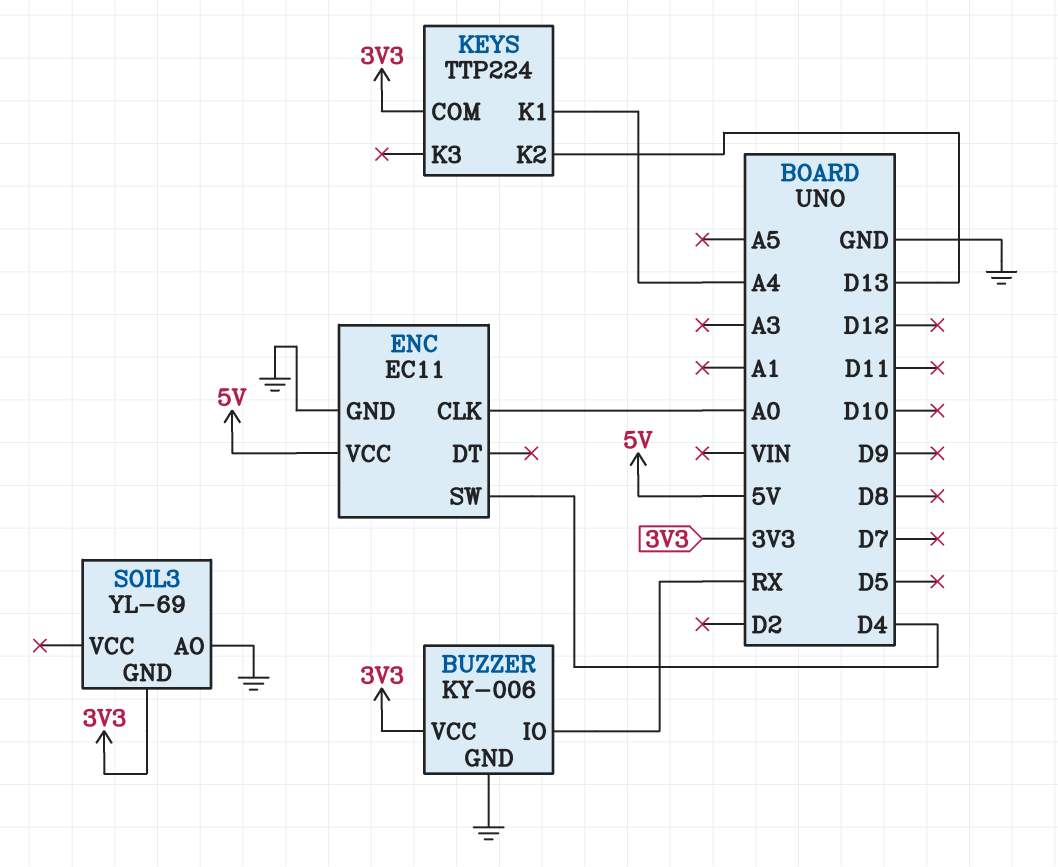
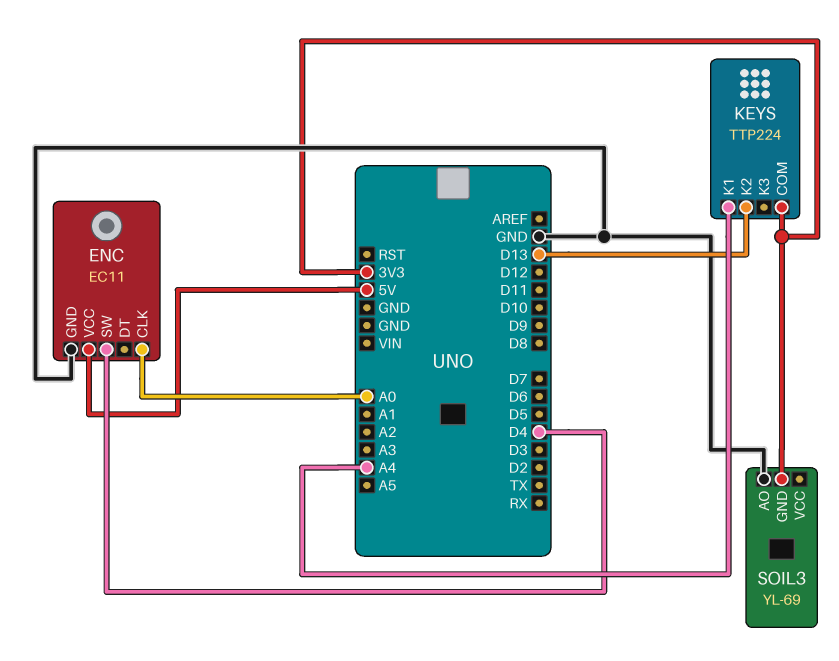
BUZZER: KY-006 -> none
BUZZER pin GND: GND -> none
BUZZER pin IO: RX -> none
BUZZER pin VCC: 3V3 -> none

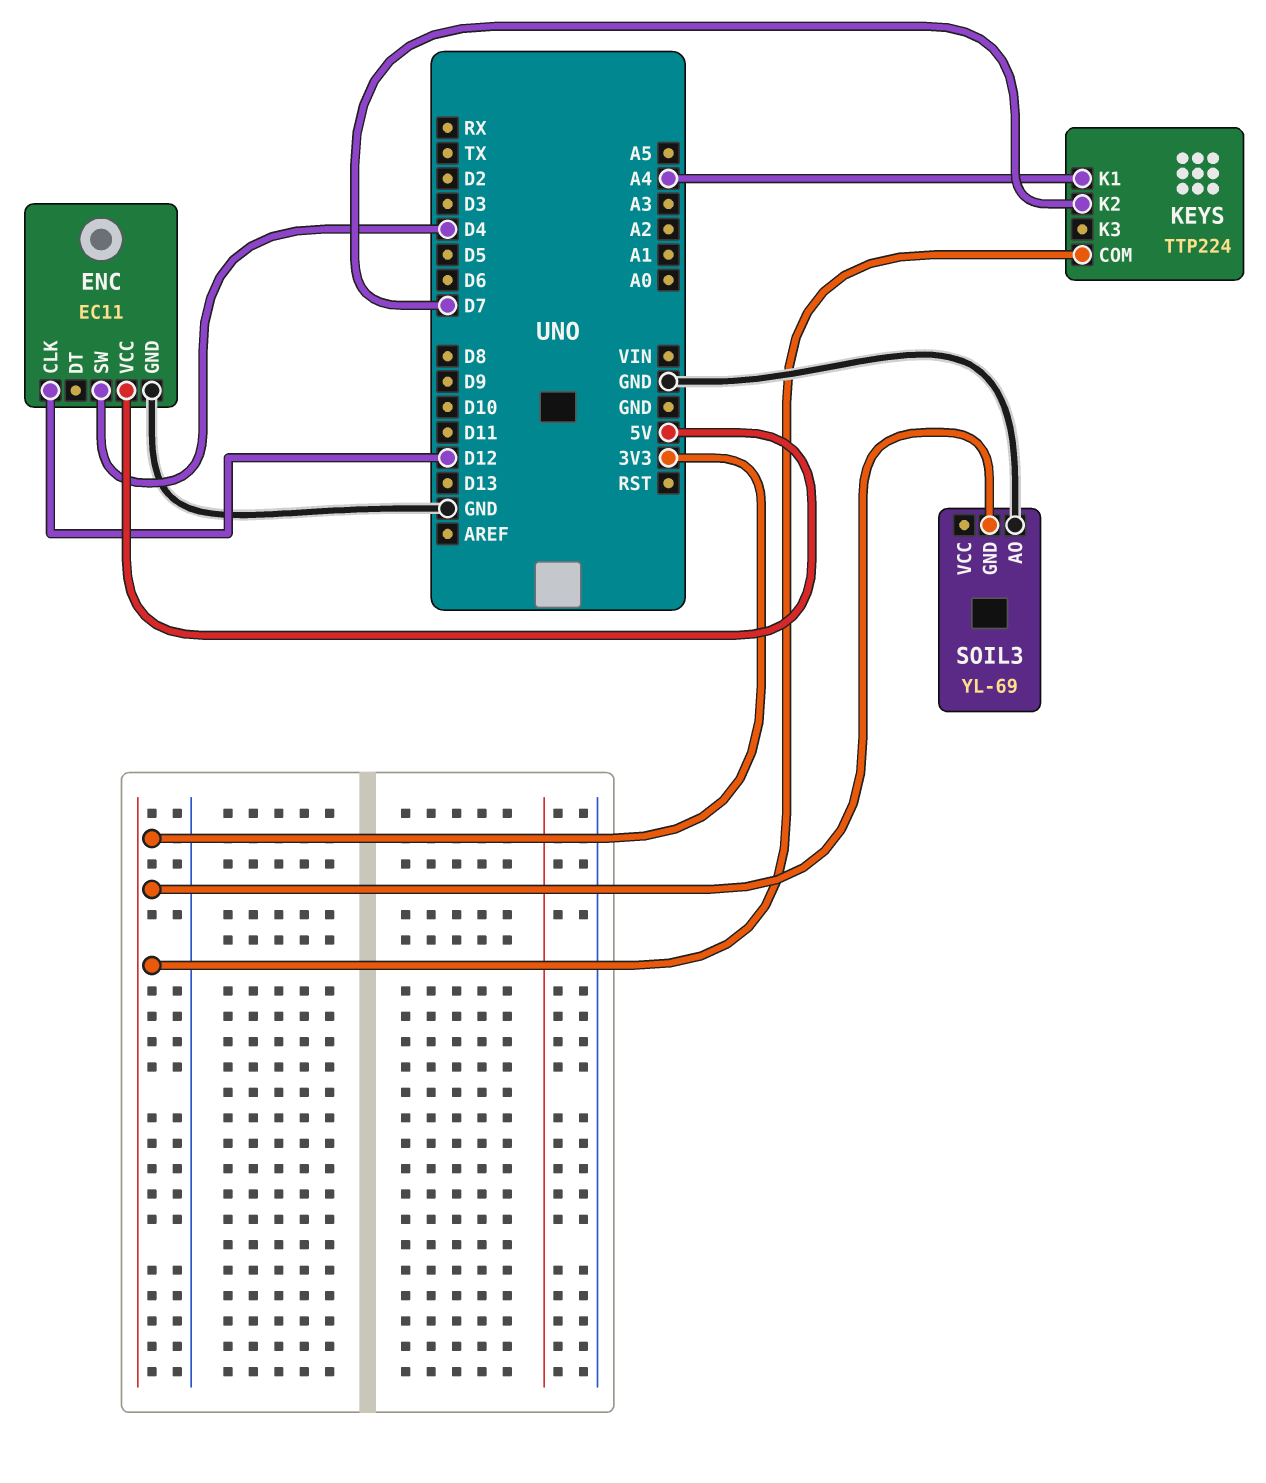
ENC pin CLK: A0 -> D12
KEYS pin K2: D13 -> D7

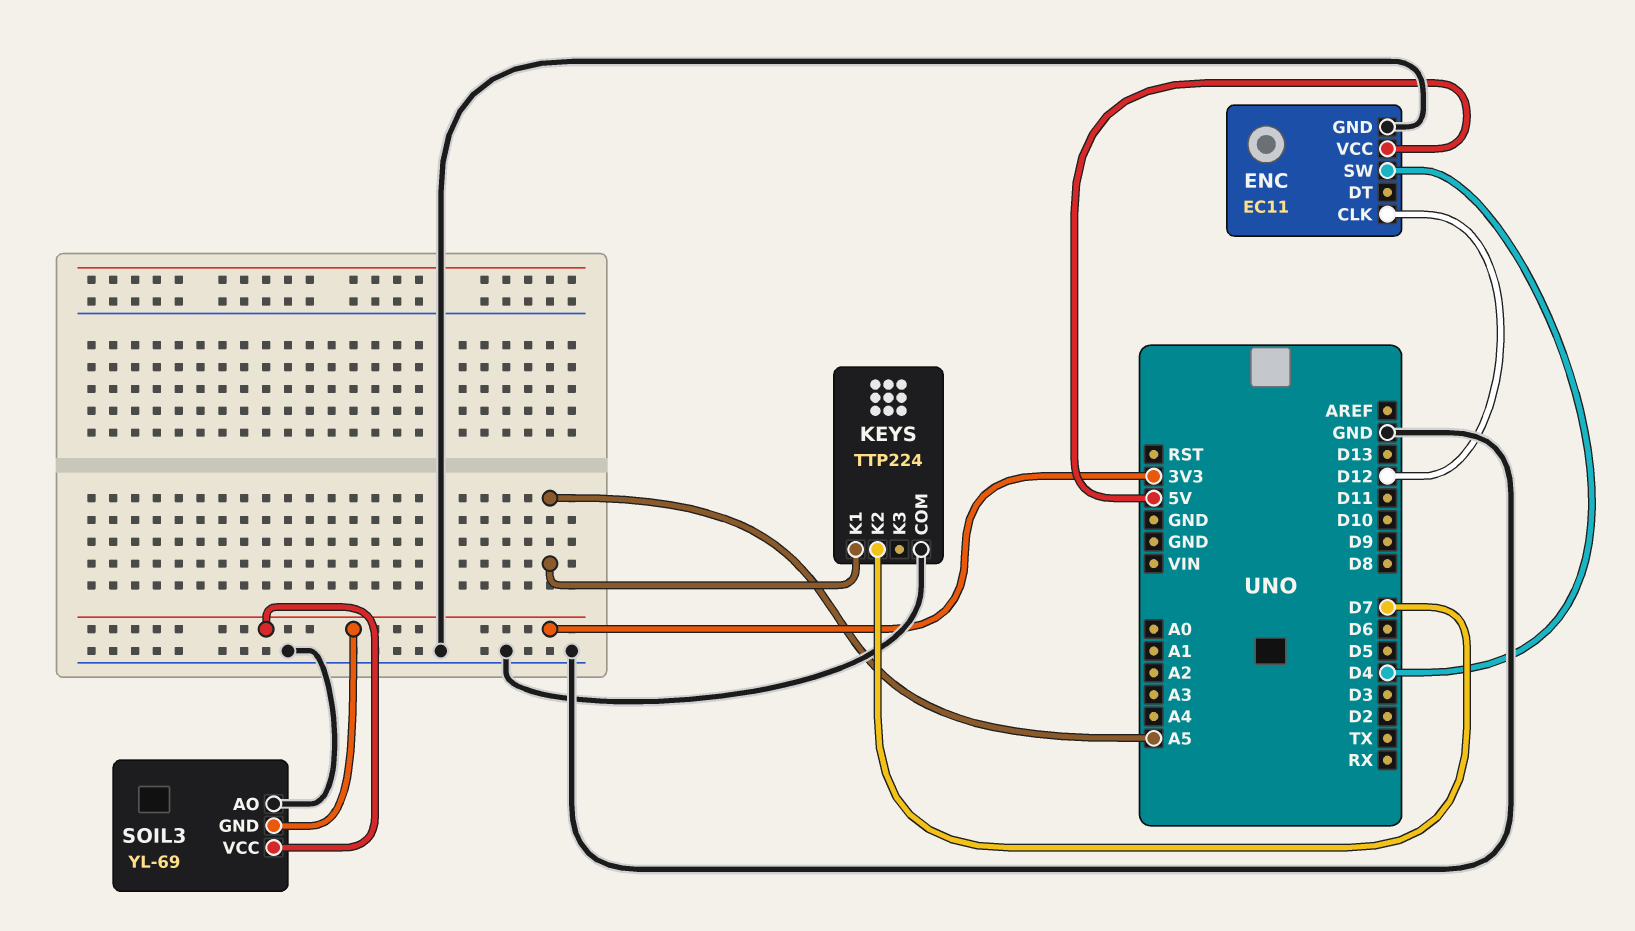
KEYS pin COM: 3V3 -> GND
KEYS pin K1: A4 -> A5
SOIL3 pin VCC: none -> 3V3

